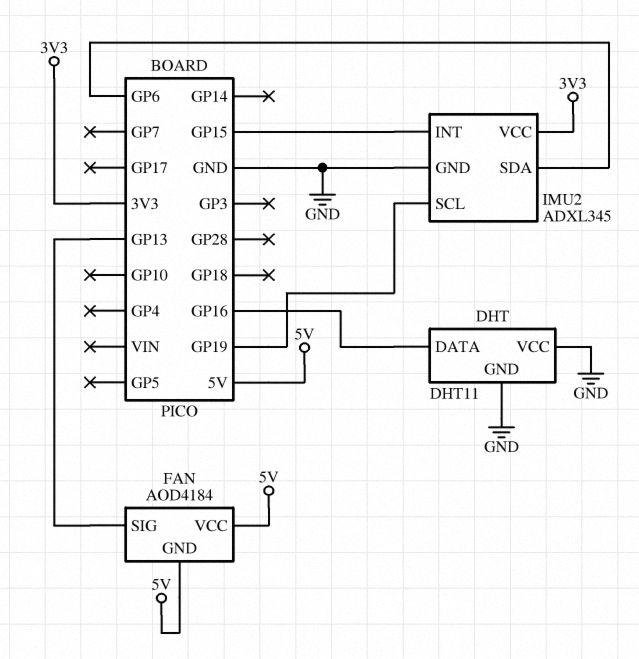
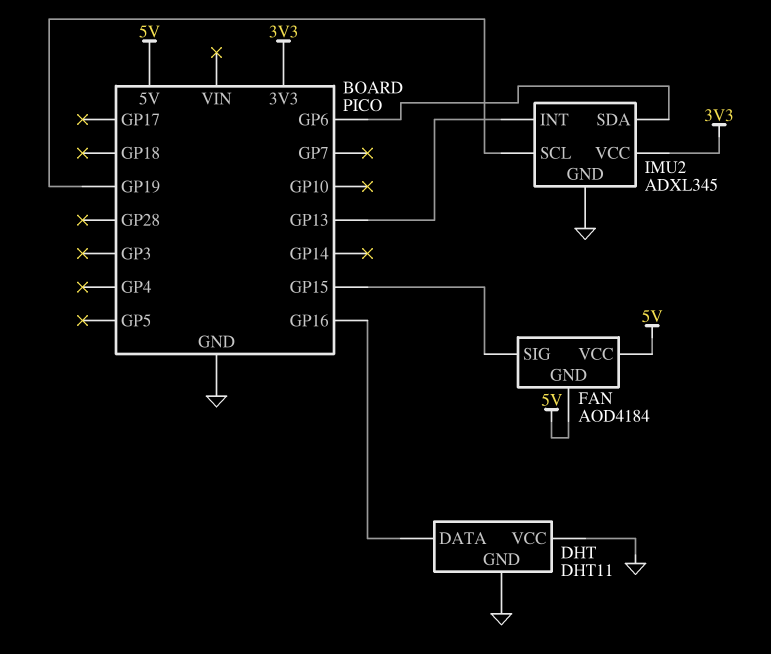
FAN pin SIG: GP13 -> GP15
IMU2 pin INT: GP15 -> GP13

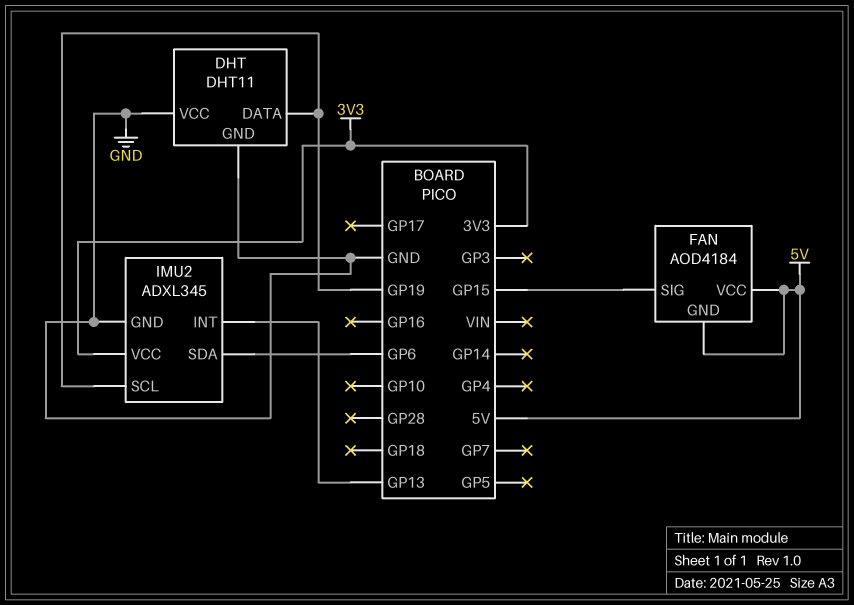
DHT pin DATA: GP16 -> GP19

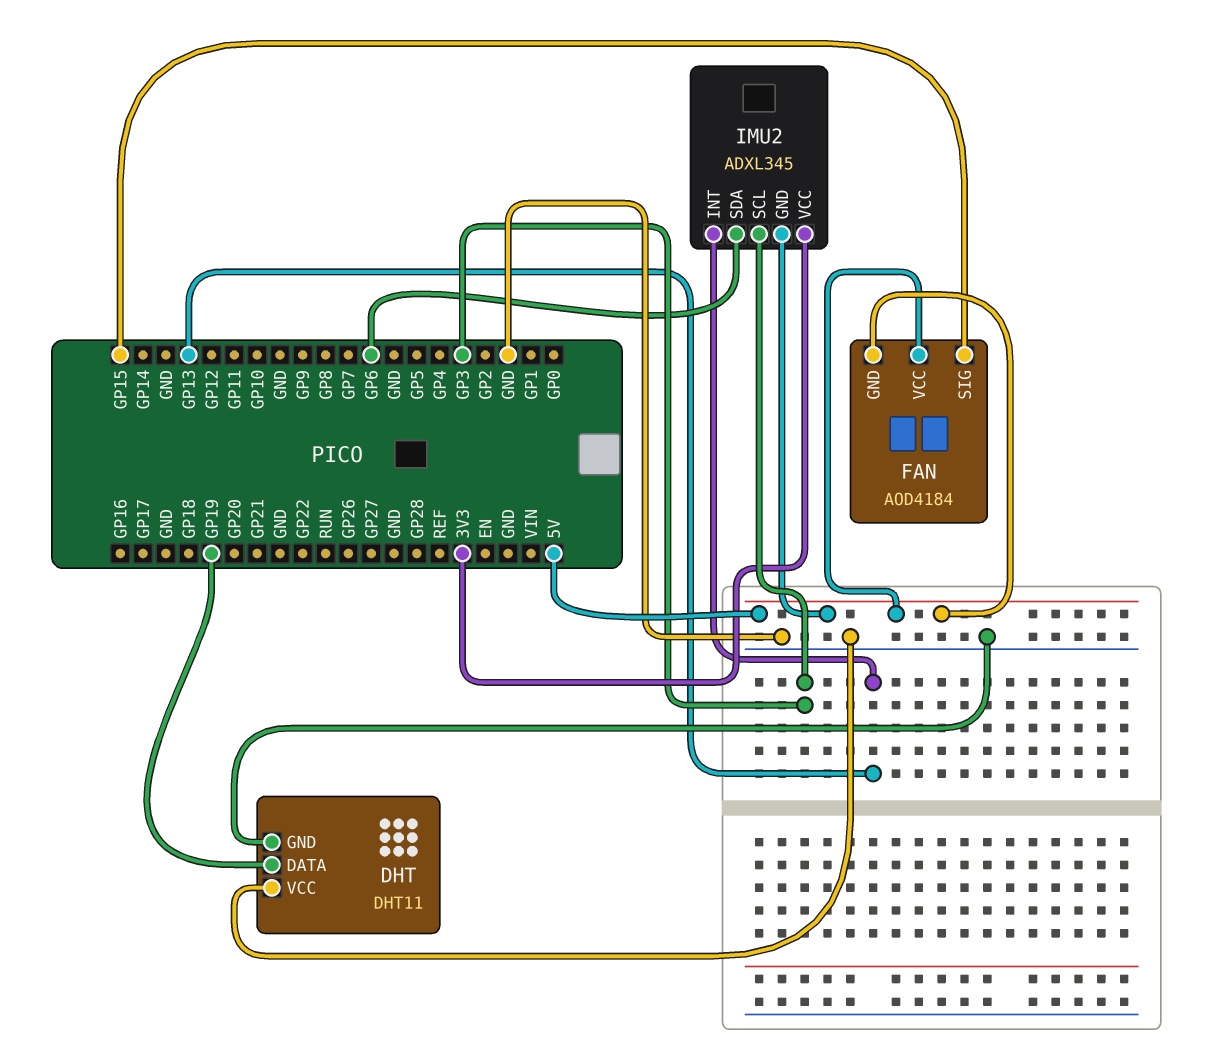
IMU2 pin GND: GND -> 5V
IMU2 pin SCL: GP19 -> GP3

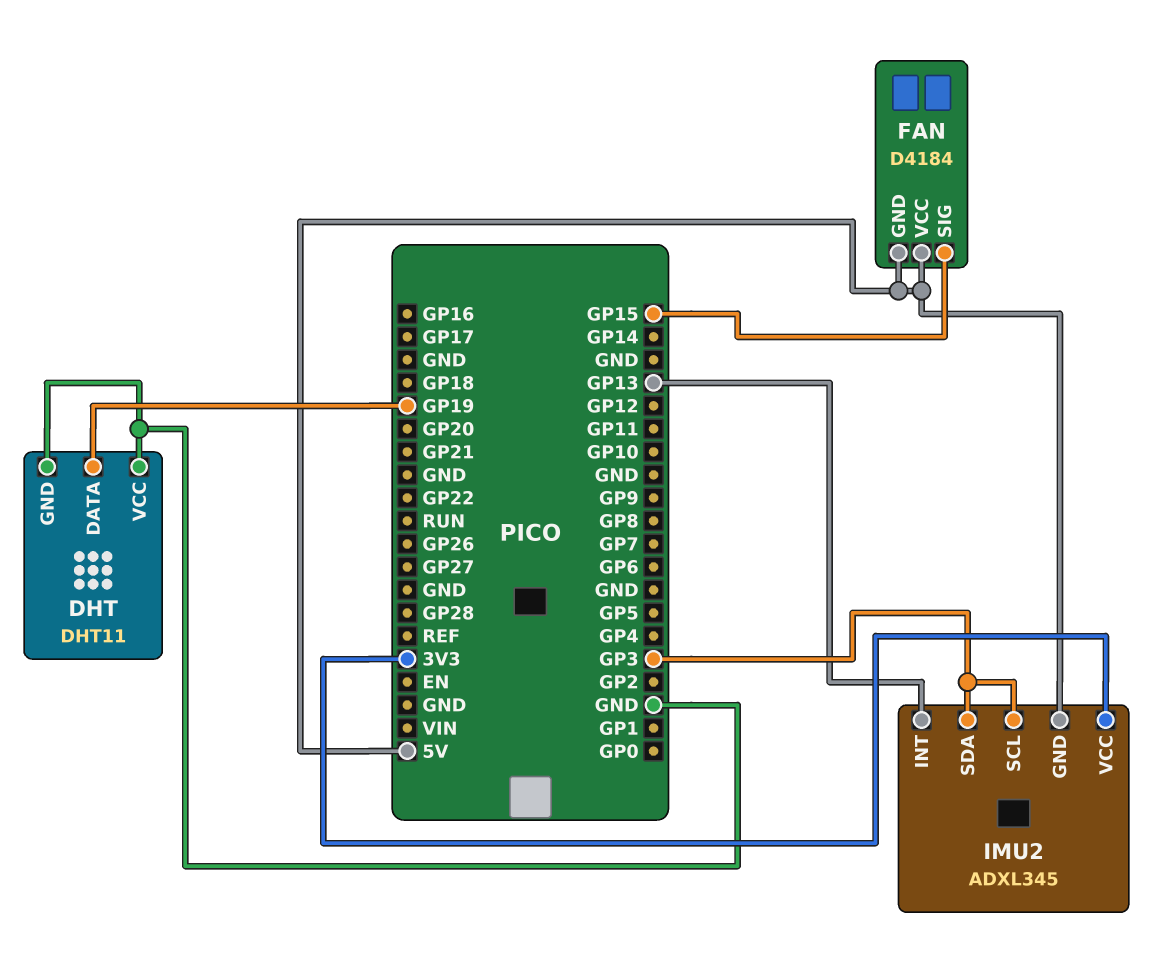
FAN: AOD4184 -> D4184
IMU2 pin SDA: GP6 -> GP3

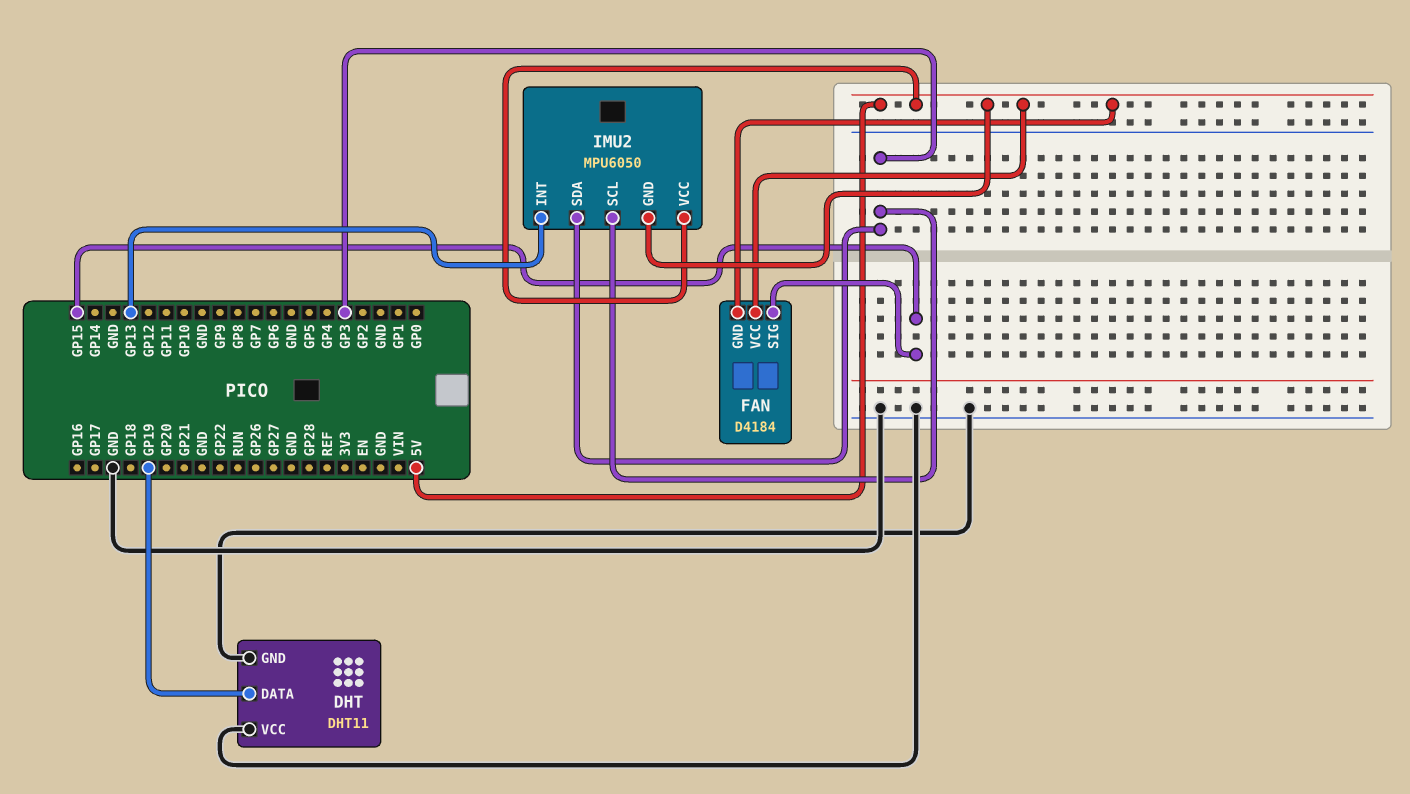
IMU2: ADXL345 -> MPU6050
IMU2 pin VCC: 3V3 -> 5V

